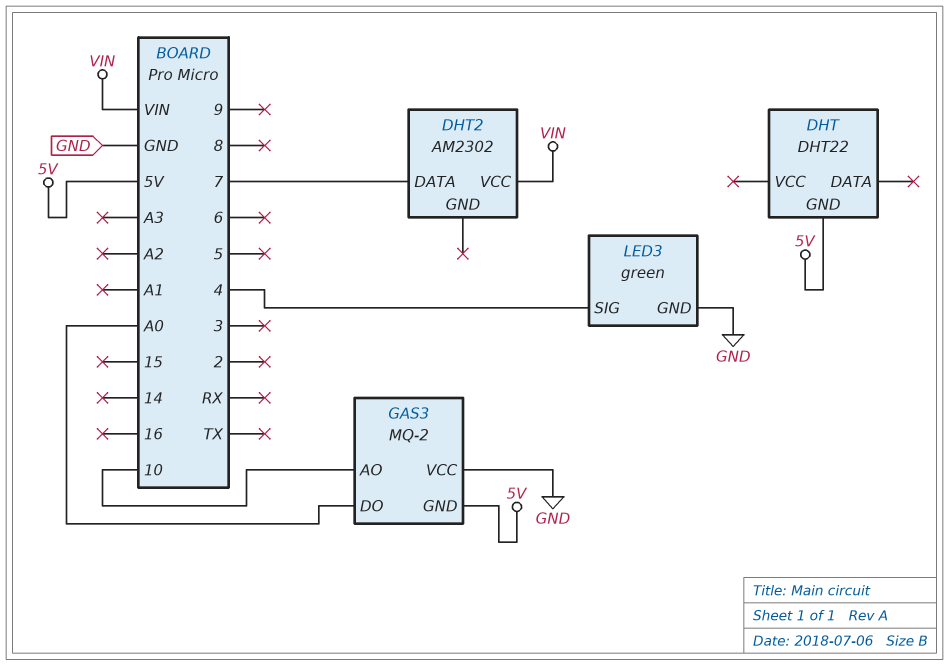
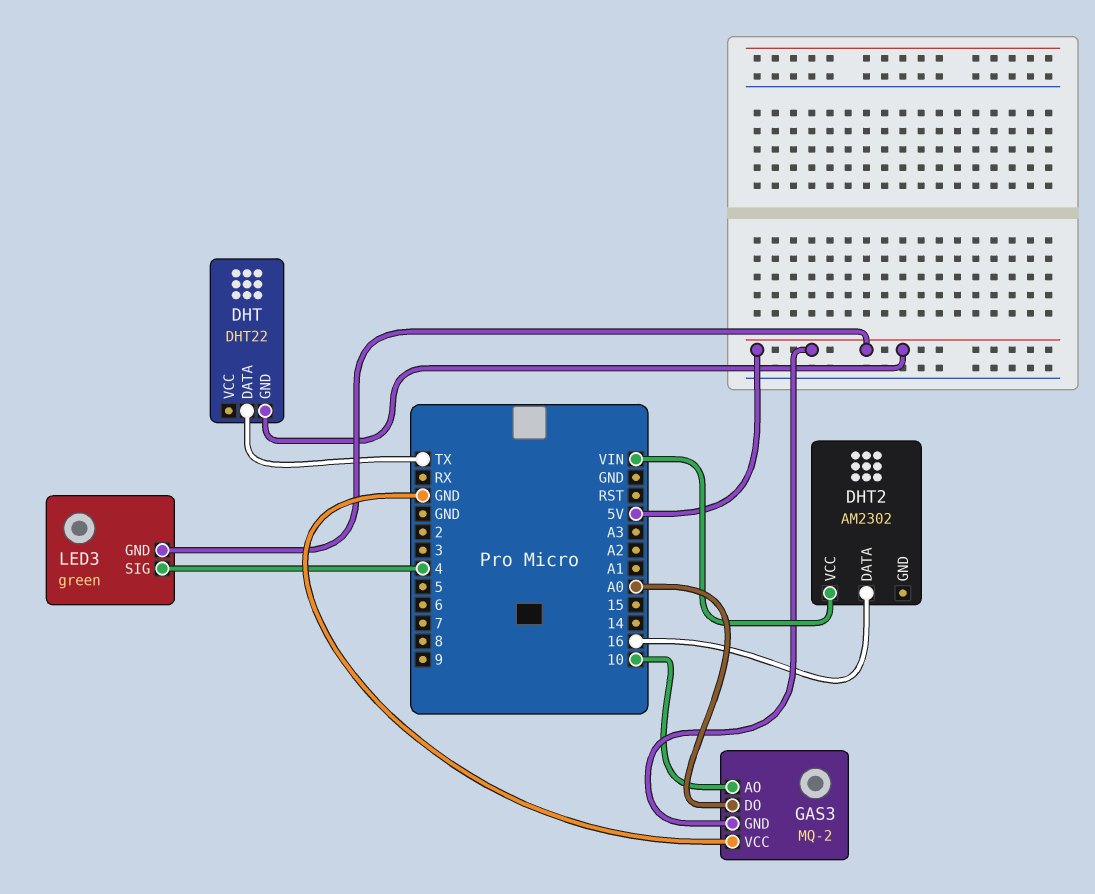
DHT pin DATA: none -> TX
DHT2 pin DATA: 7 -> 16
LED3 pin GND: GND -> 5V

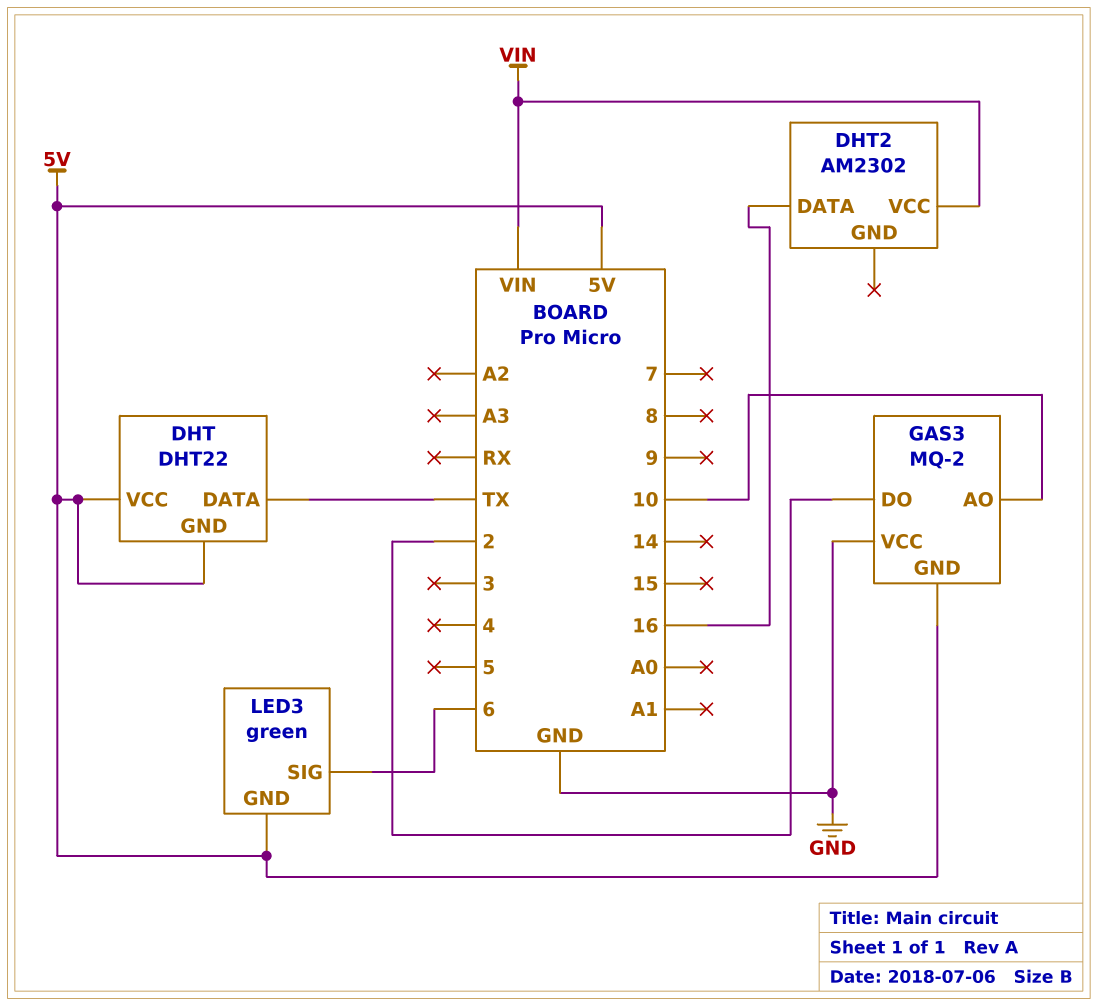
DHT pin VCC: none -> 5V
GAS3 pin DO: A0 -> 2
LED3 pin SIG: 4 -> 6

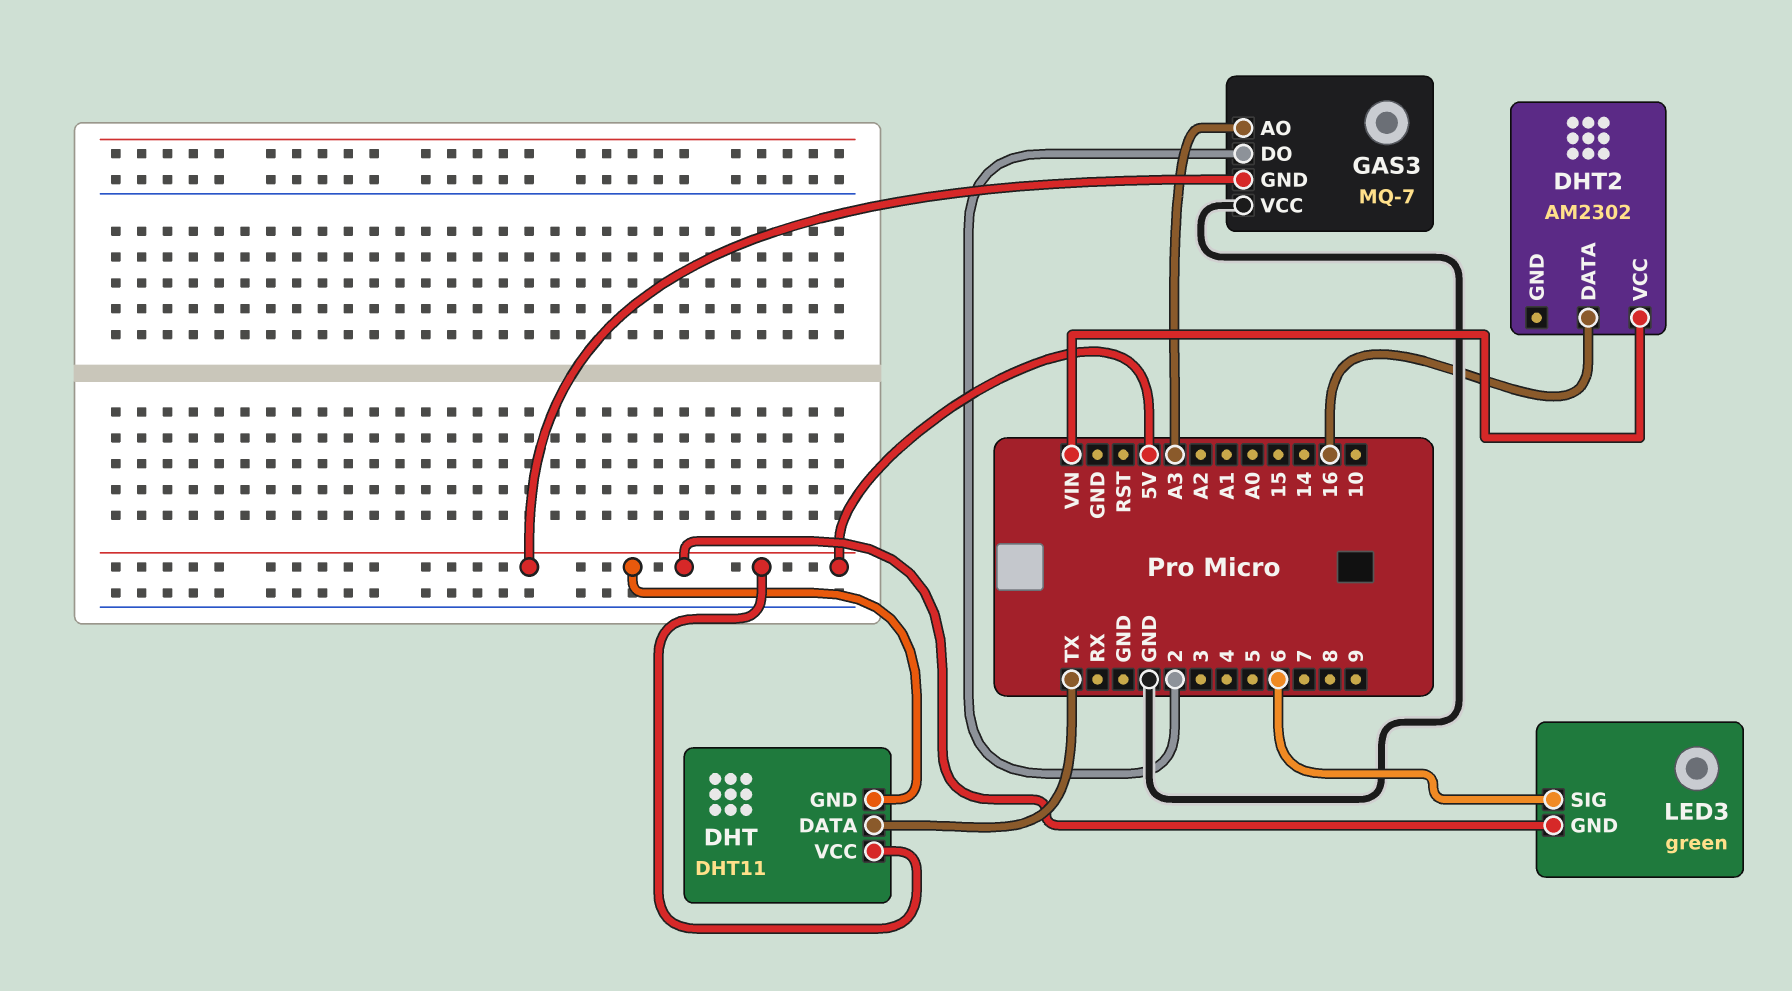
DHT: DHT22 -> DHT11
GAS3: MQ-2 -> MQ-7
GAS3 pin AO: 10 -> A3

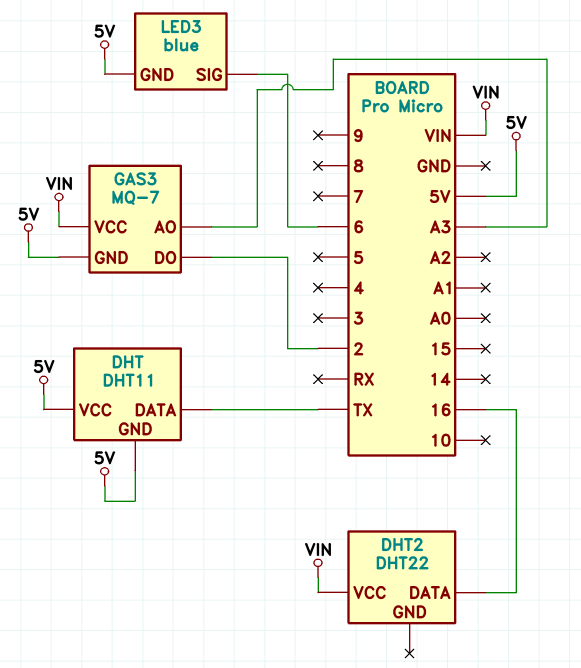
DHT2: AM2302 -> DHT22
GAS3 pin VCC: GND -> VIN
LED3: green -> blue

